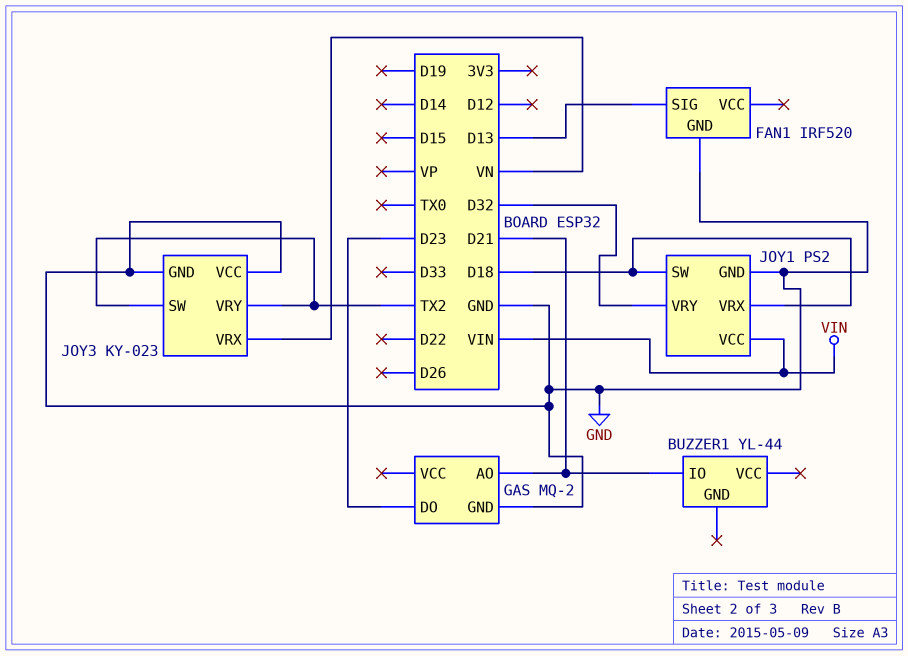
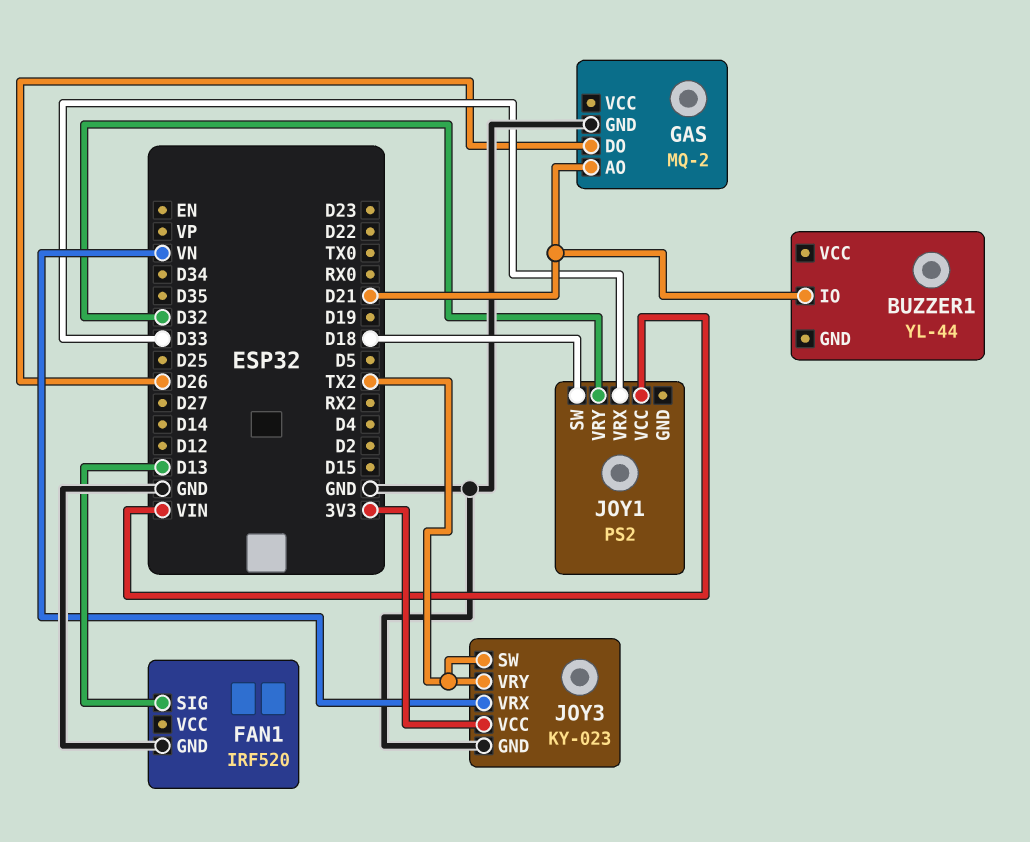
GAS pin DO: D23 -> D26
JOY1 pin GND: GND -> none
JOY1 pin VRX: D18 -> D33
JOY3 pin VCC: GND -> 3V3

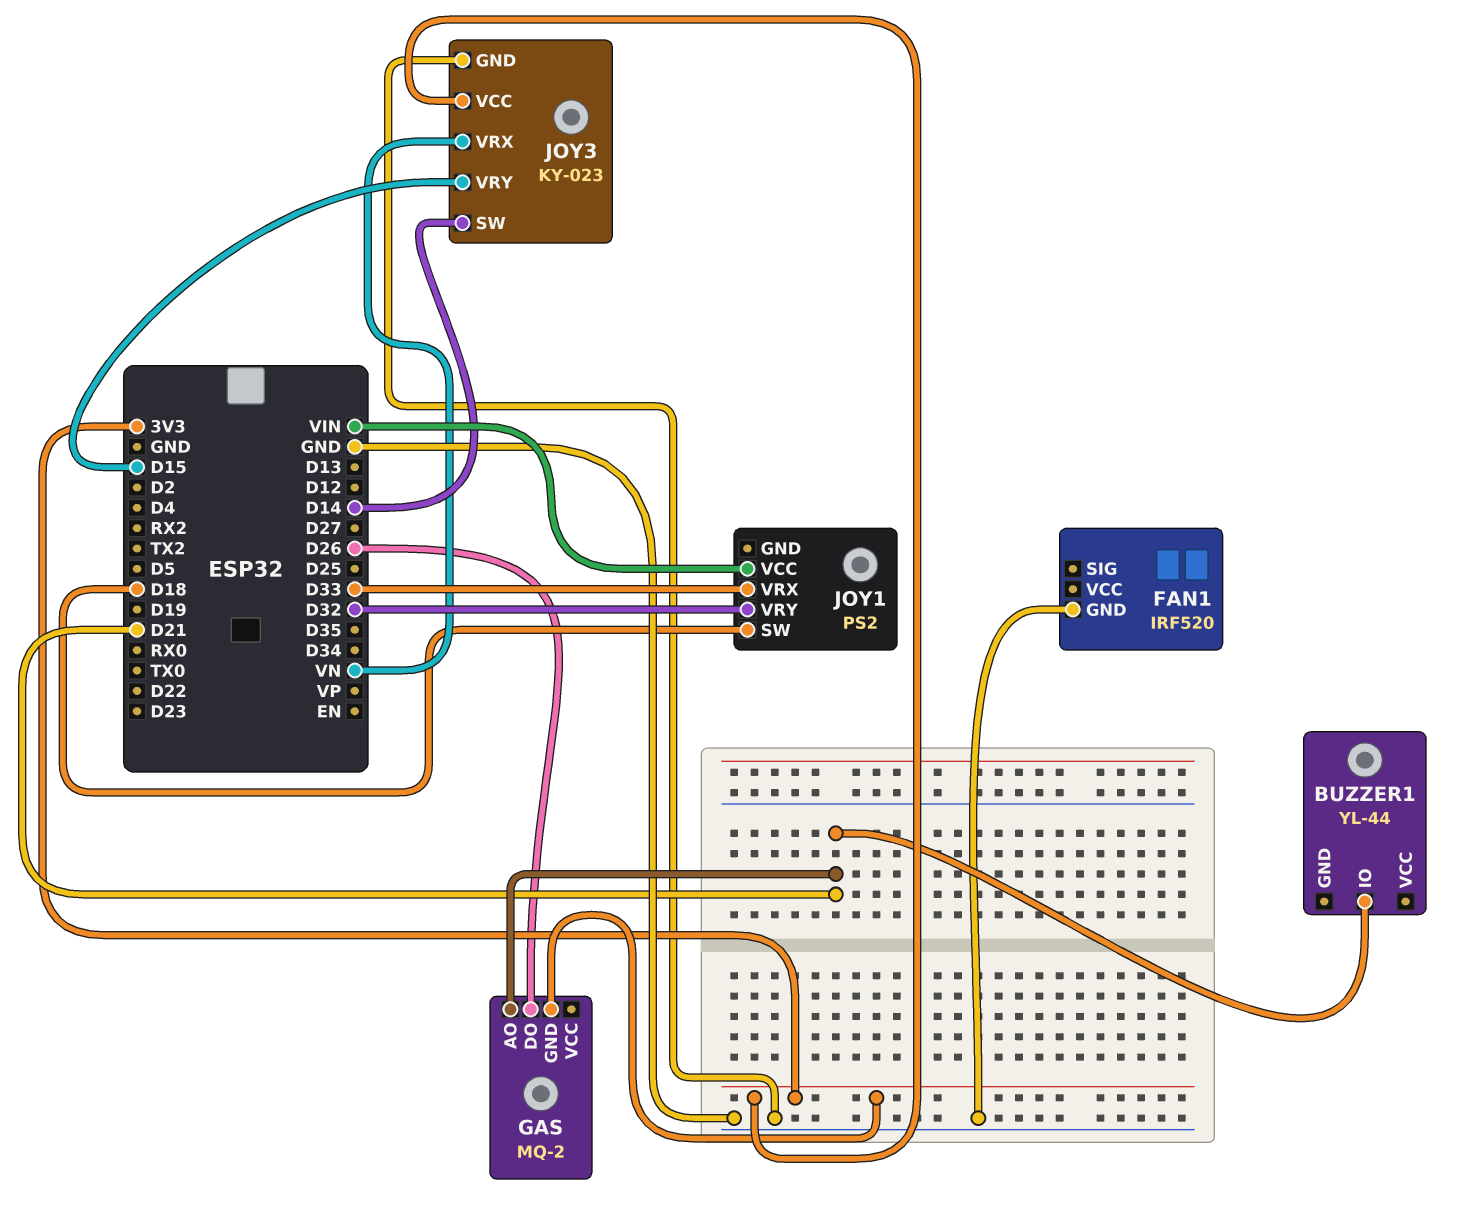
FAN1 pin SIG: D13 -> none
GAS pin GND: GND -> 3V3
JOY3 pin SW: TX2 -> D14
JOY3 pin VRY: TX2 -> D15

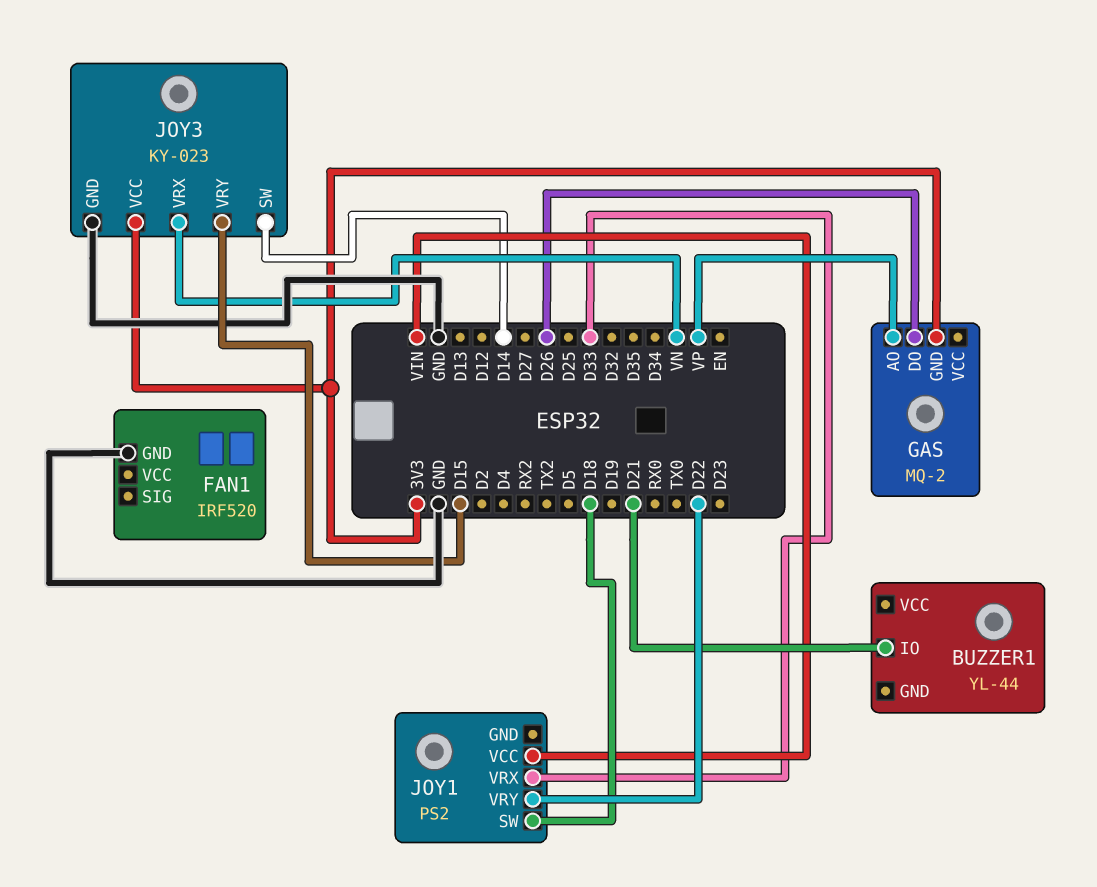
GAS pin AO: D21 -> VP
JOY1 pin VRY: D32 -> D22

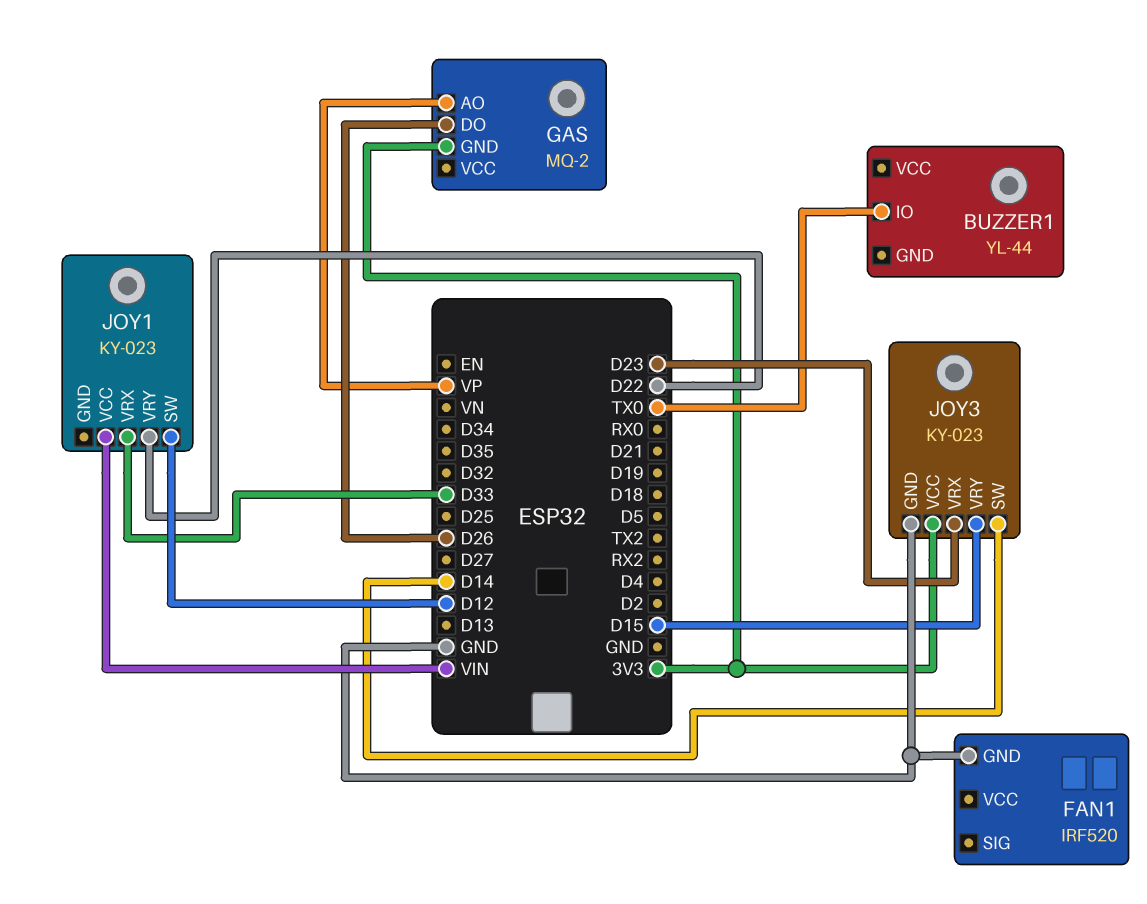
BUZZER1 pin IO: D21 -> TX0
JOY1: PS2 -> KY-023
JOY1 pin SW: D18 -> D12
JOY3 pin VRX: VN -> D23

